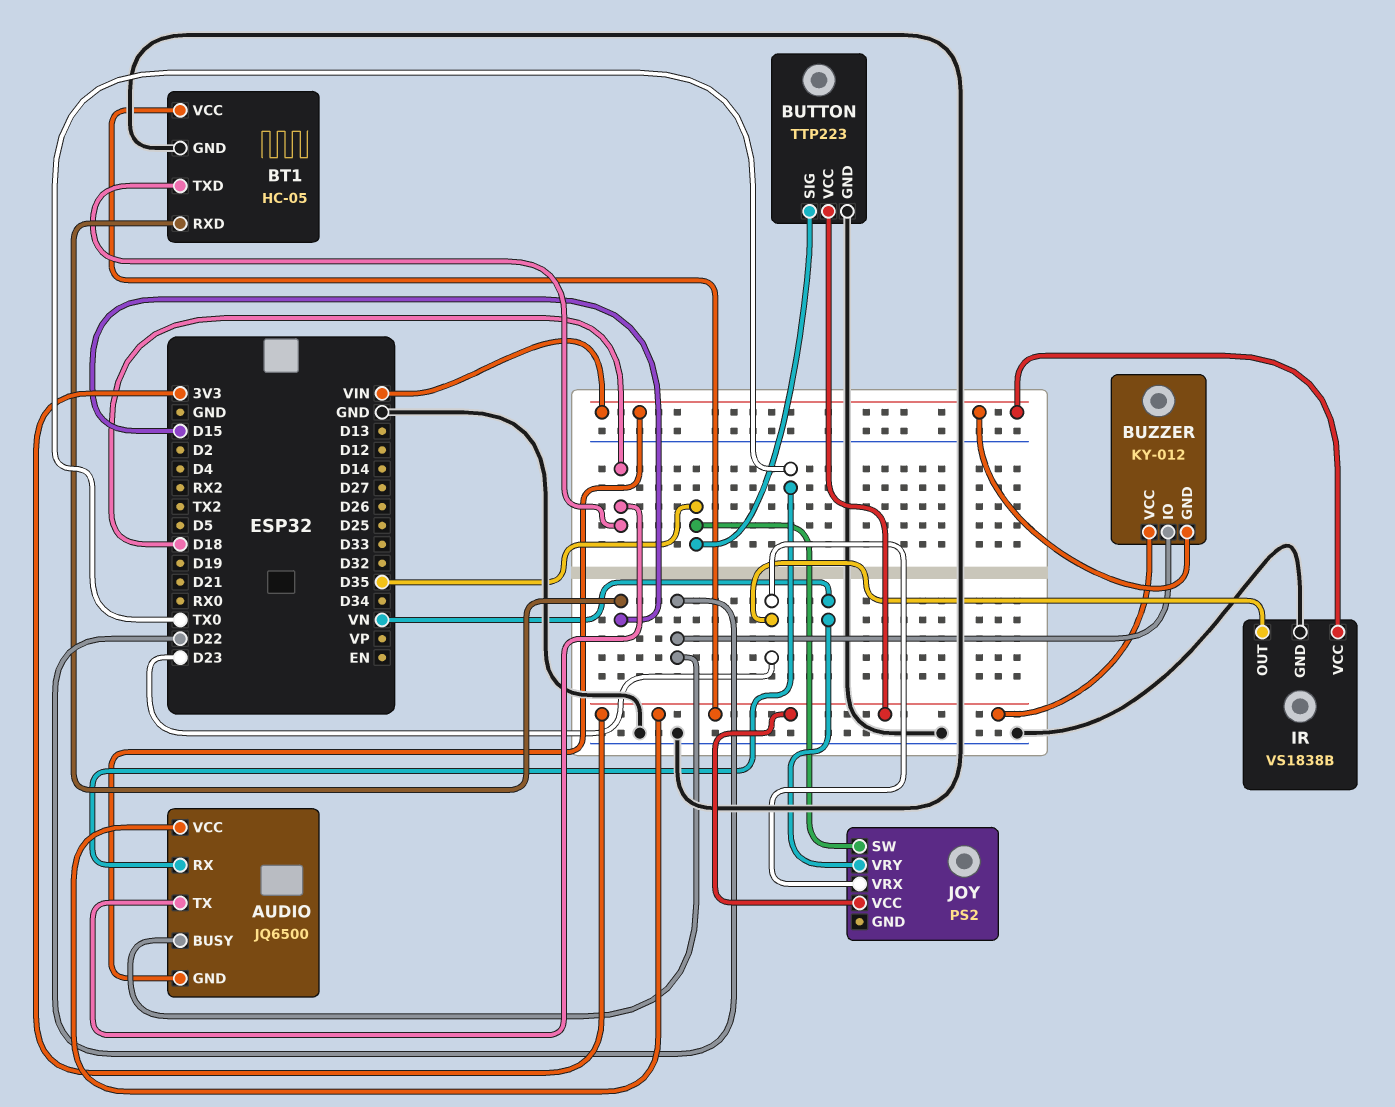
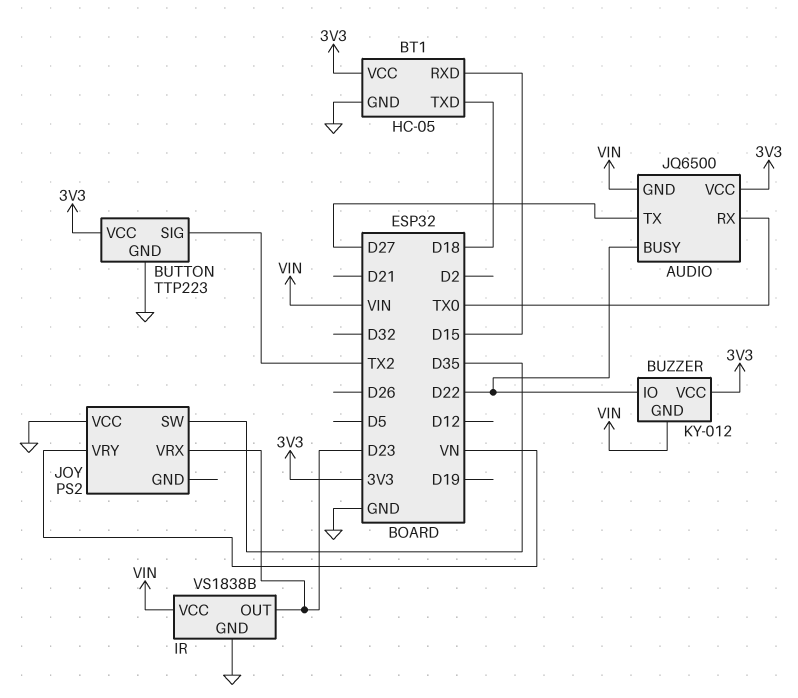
AUDIO pin TX: D18 -> D27
BUTTON pin SIG: D35 -> TX2
JOY pin VCC: 3V3 -> GND

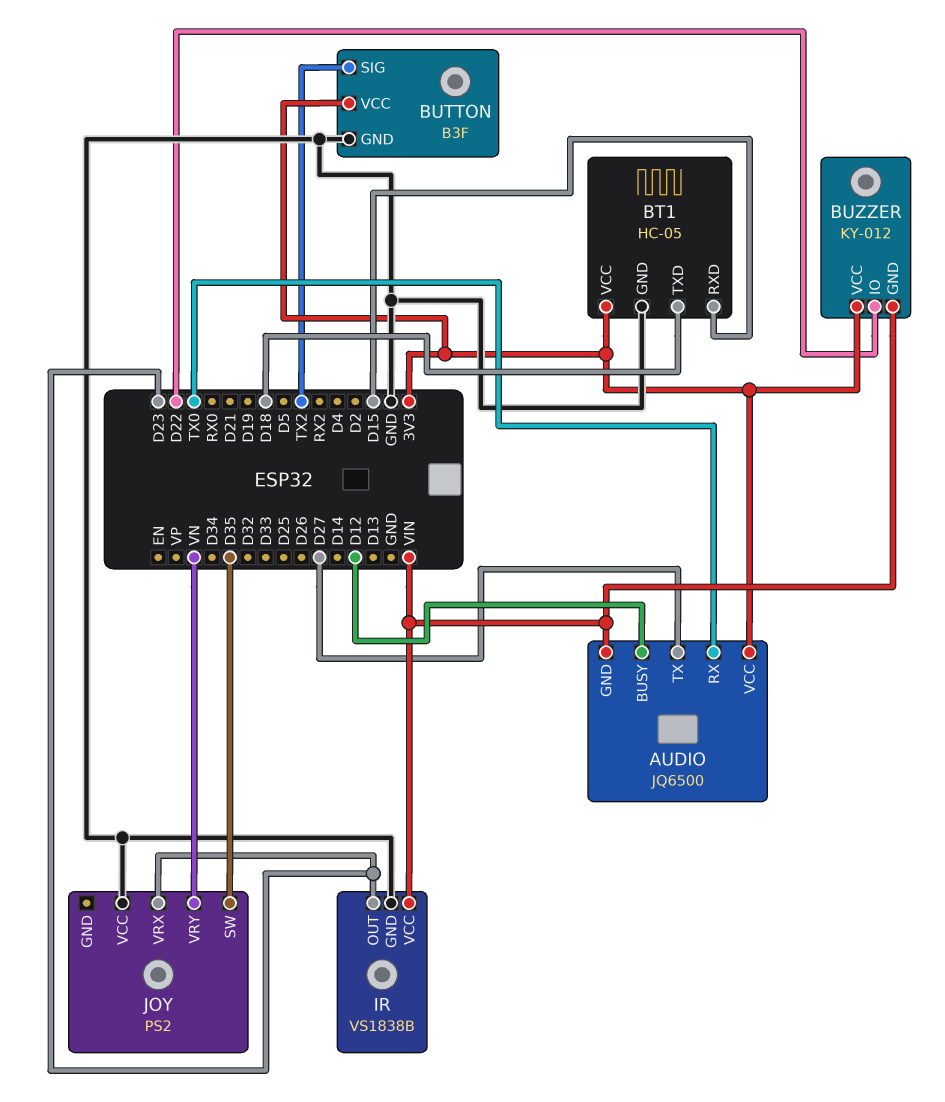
AUDIO pin BUSY: D22 -> D12
BUTTON: TTP223 -> B3F

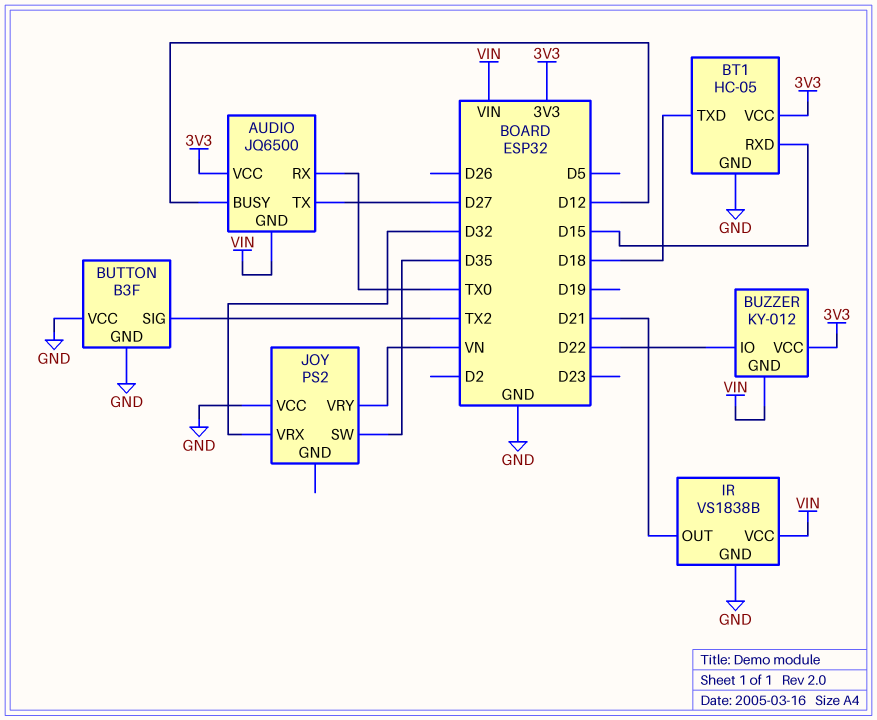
BUTTON pin VCC: 3V3 -> GND
IR pin OUT: D23 -> D21
JOY pin VRX: D23 -> D32

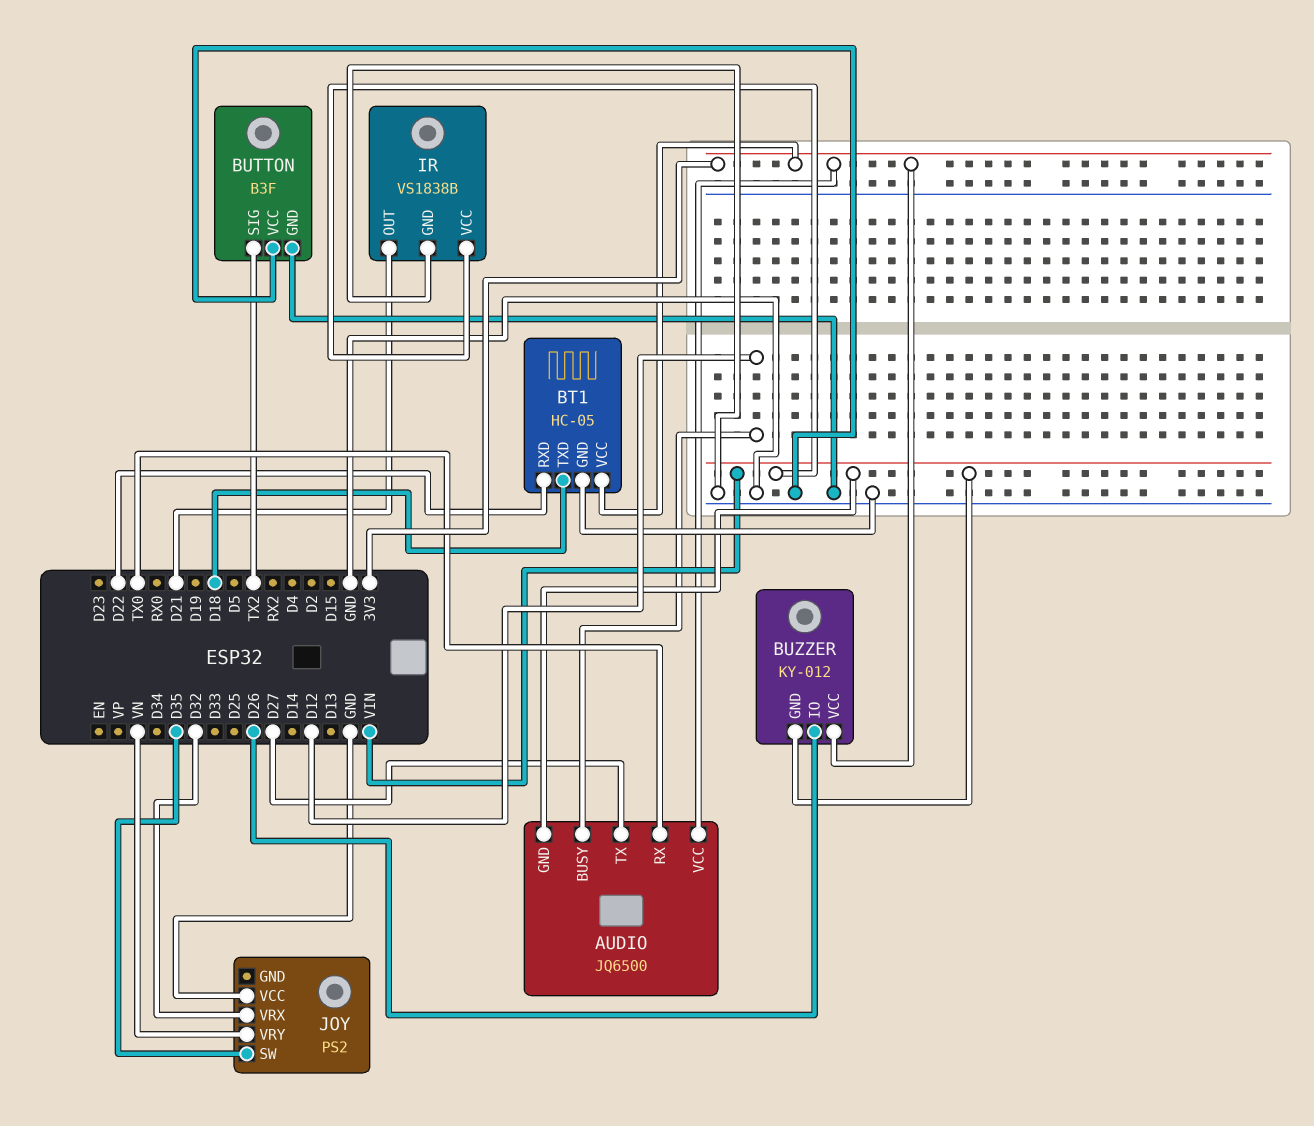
BT1 pin RXD: D15 -> D22
BUZZER pin IO: D22 -> D26

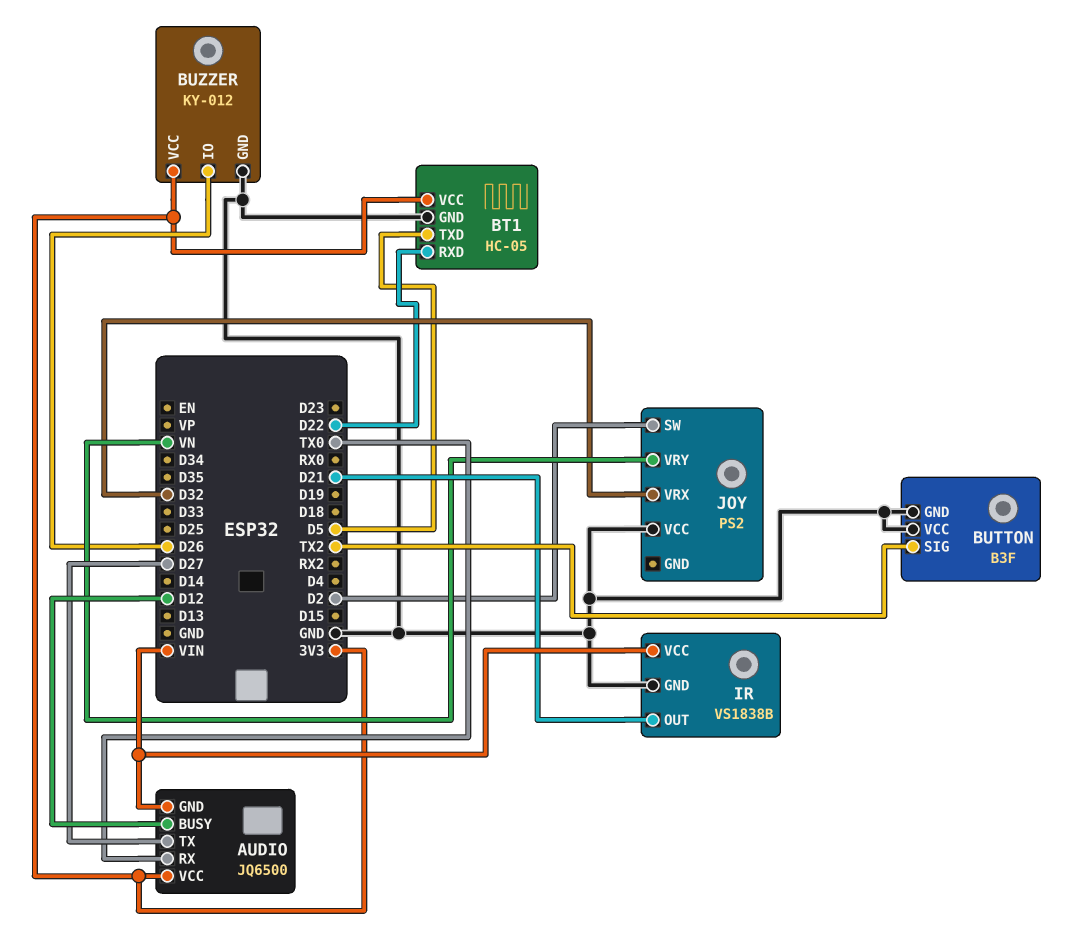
BT1 pin TXD: D18 -> D5
BUZZER pin GND: VIN -> GND
JOY pin SW: D35 -> D2

